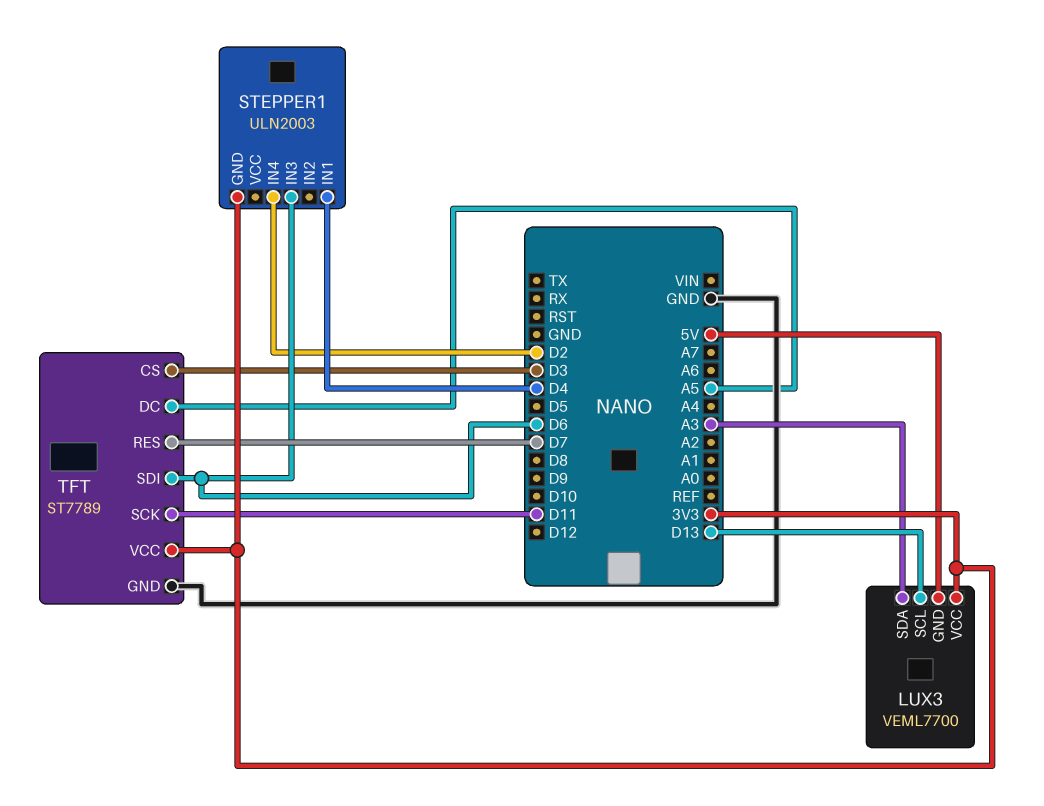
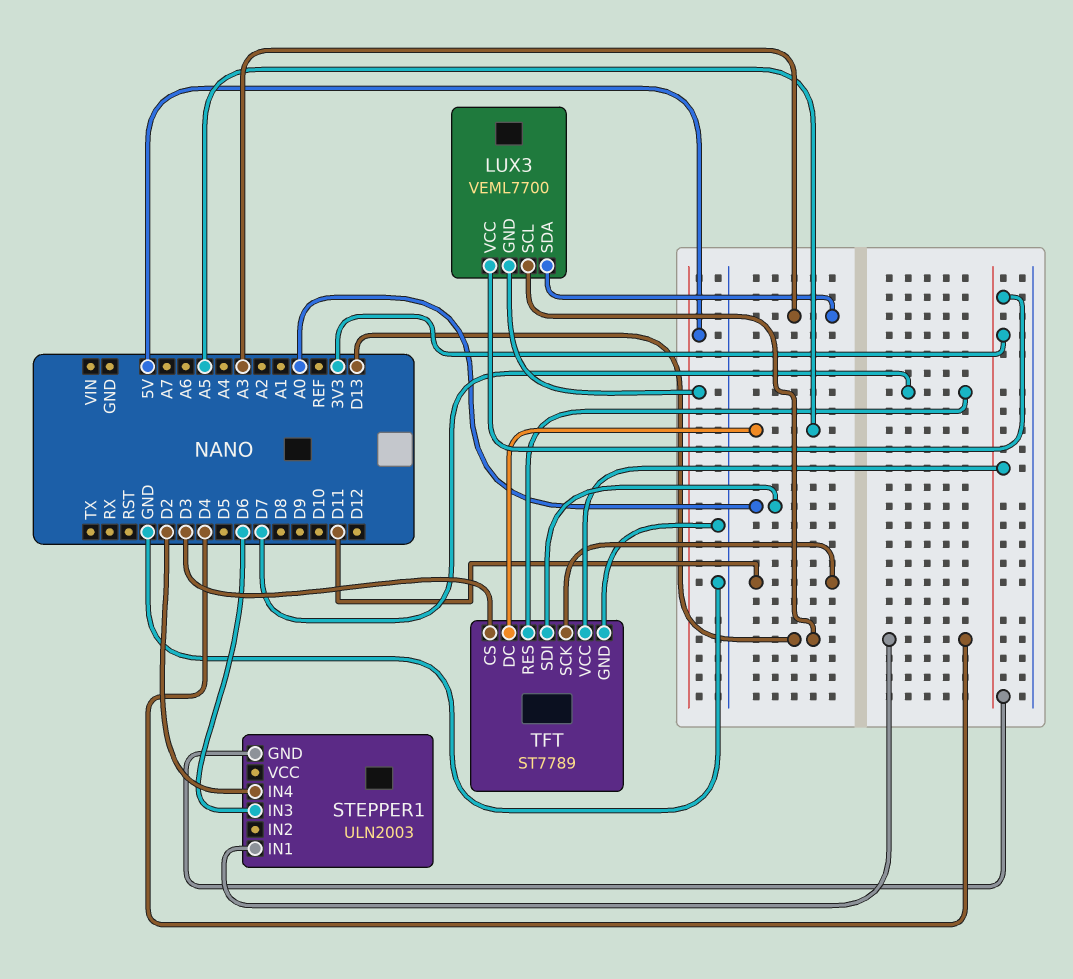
TFT pin SDI: D6 -> A0

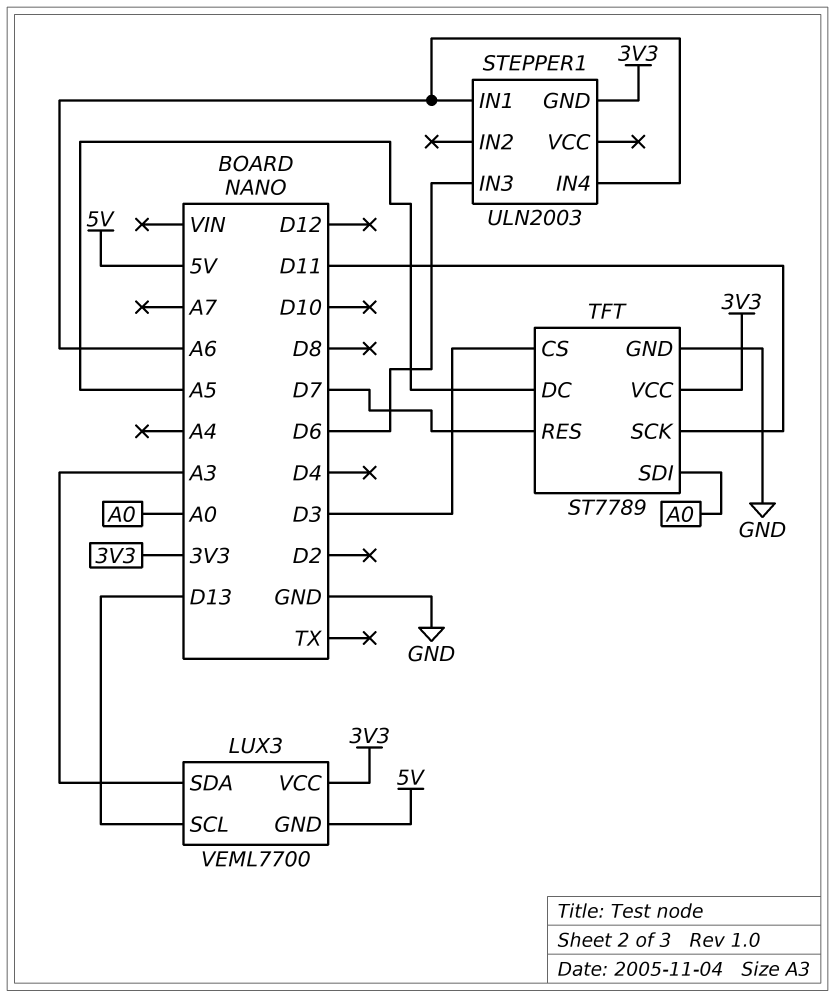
STEPPER1 pin IN1: D4 -> A6
STEPPER1 pin IN4: D2 -> A6

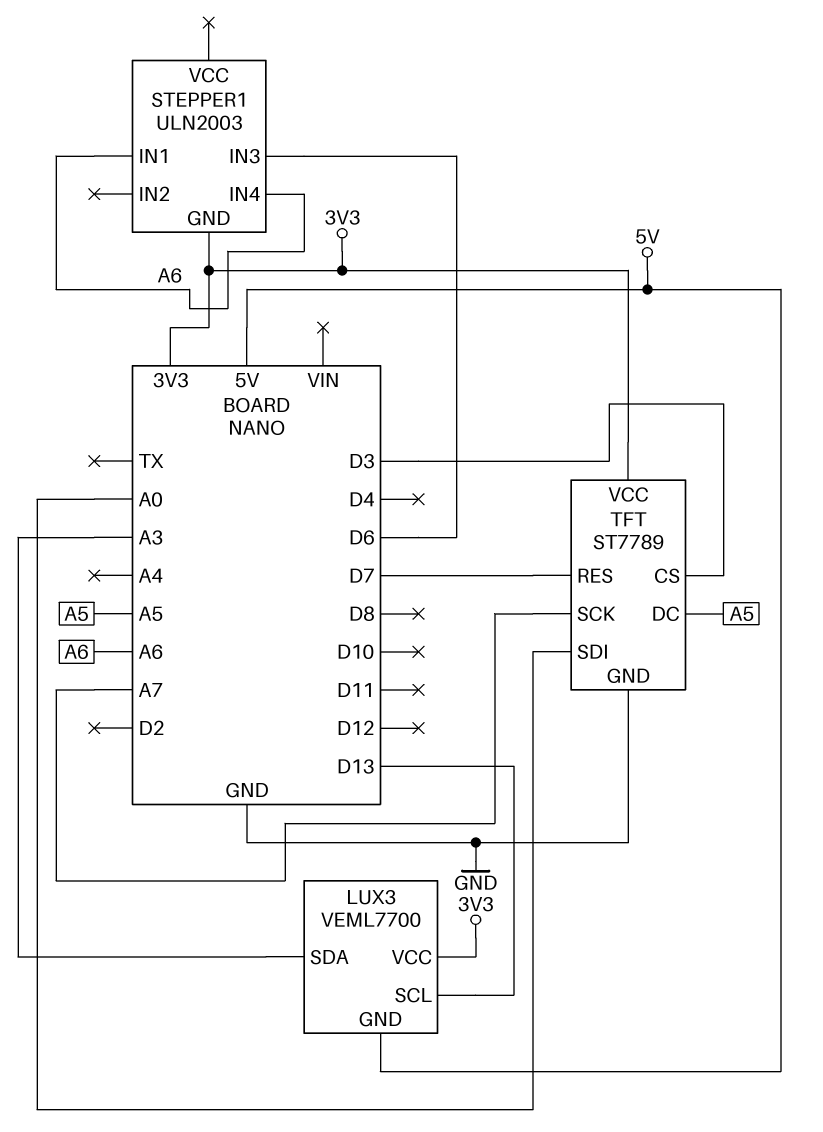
TFT pin SCK: D11 -> A7

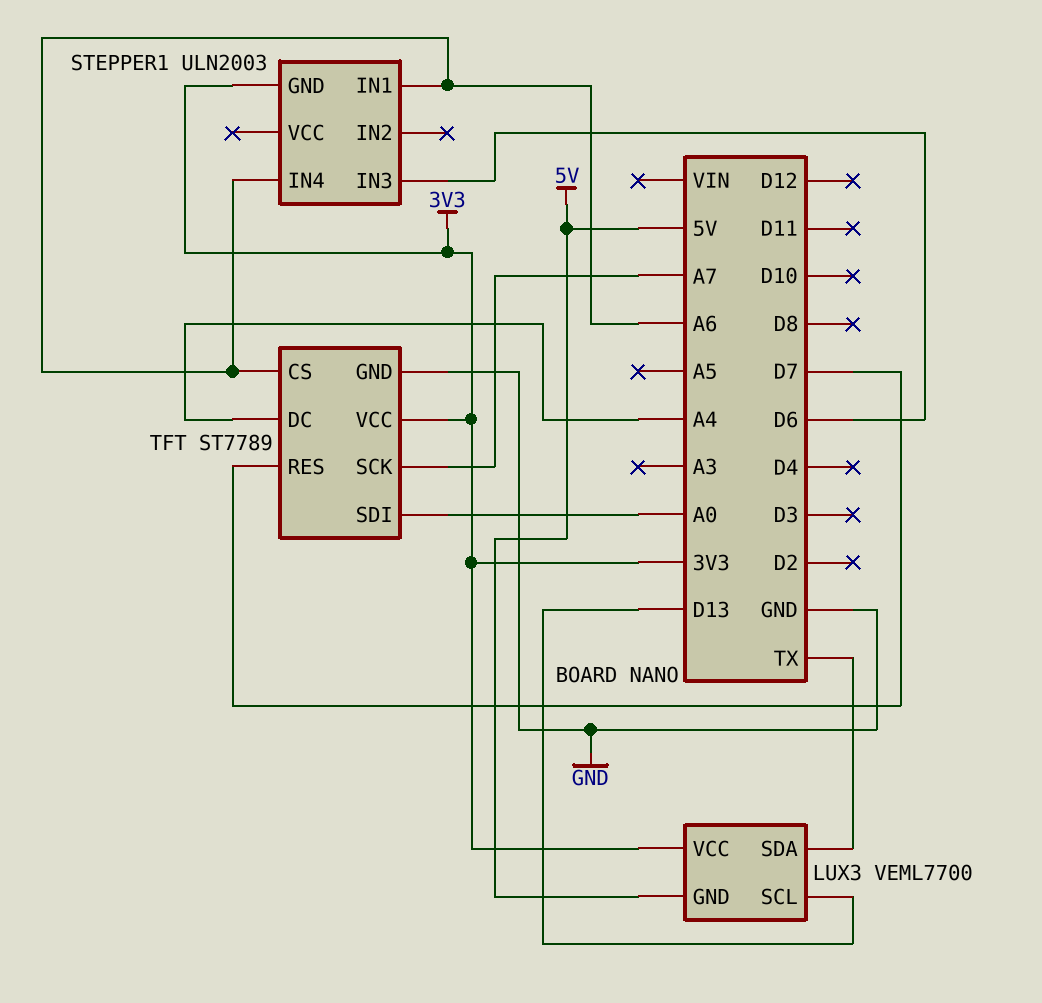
LUX3 pin SDA: A3 -> TX
TFT pin CS: D3 -> A6
TFT pin DC: A5 -> A4

